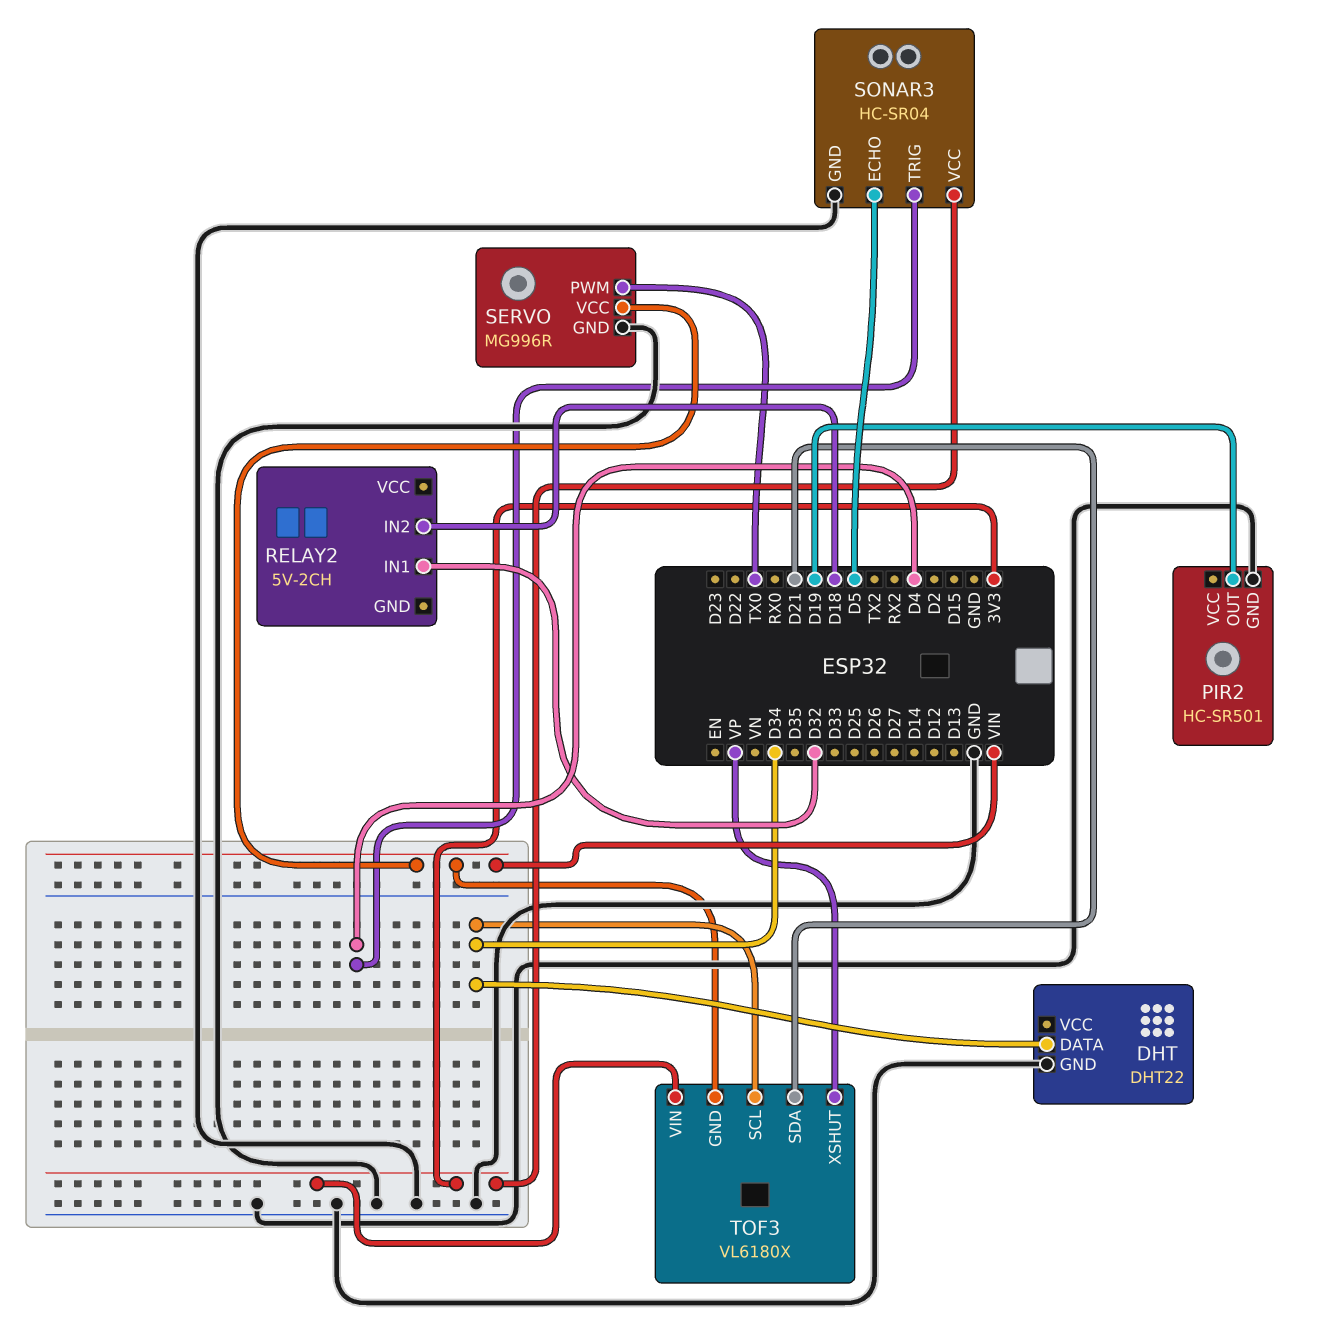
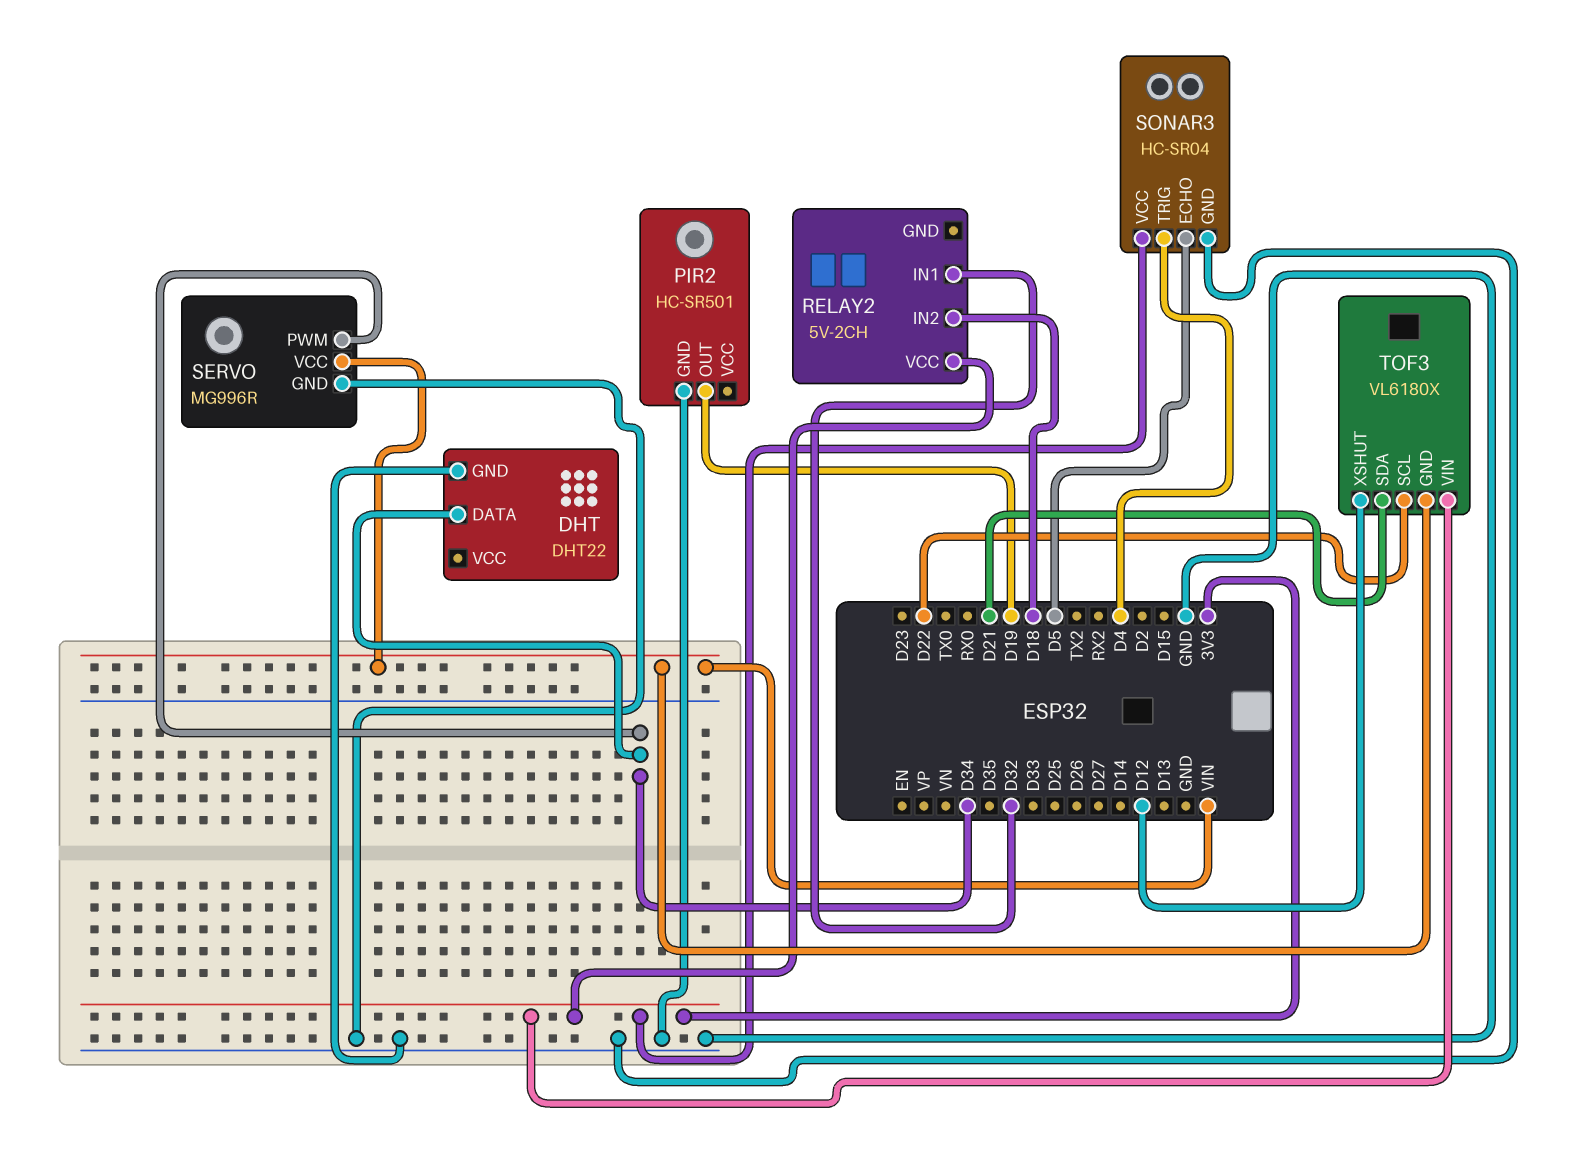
RELAY2 pin VCC: none -> 3V3
SERVO pin PWM: TX0 -> D34
TOF3 pin SCL: D34 -> D22
TOF3 pin XSHUT: VP -> D12

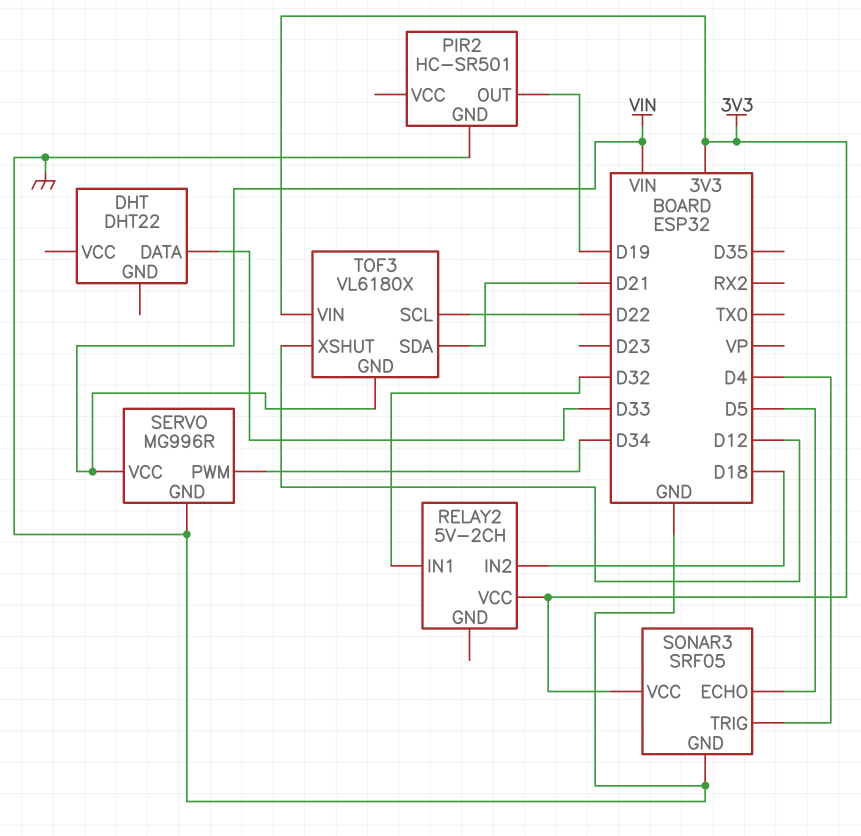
DHT pin DATA: D34 -> D33
DHT pin GND: GND -> none
SONAR3: HC-SR04 -> SRF05

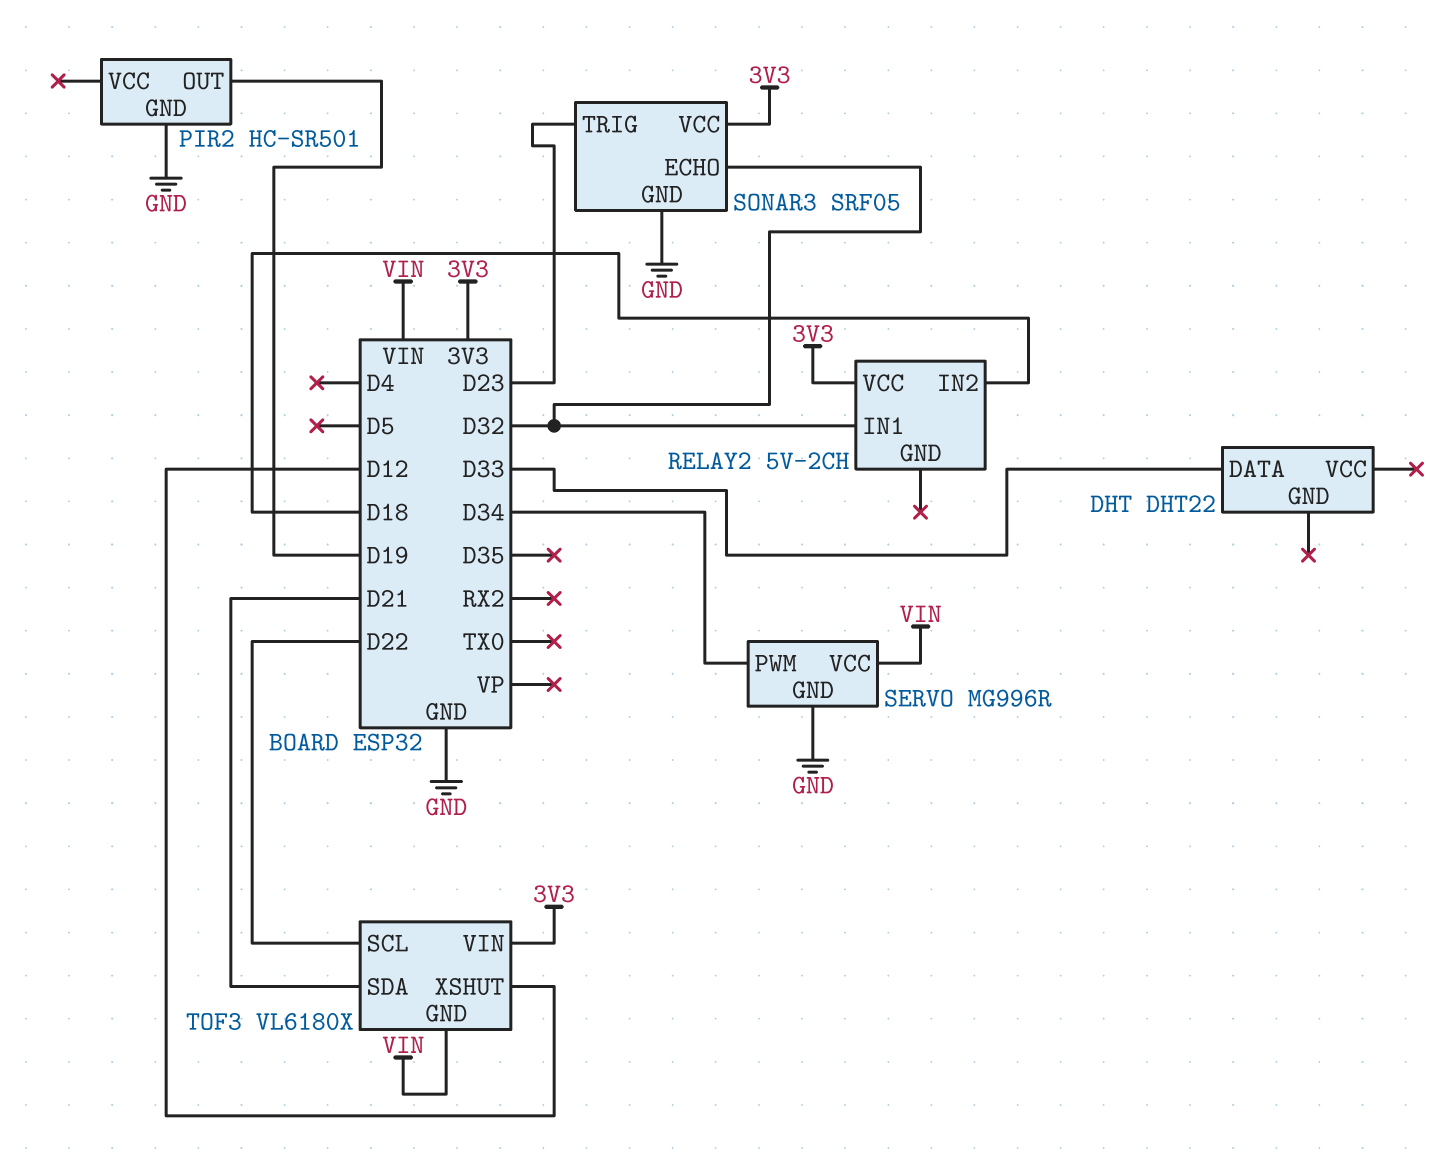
SONAR3 pin ECHO: D5 -> D32
SONAR3 pin TRIG: D4 -> D23

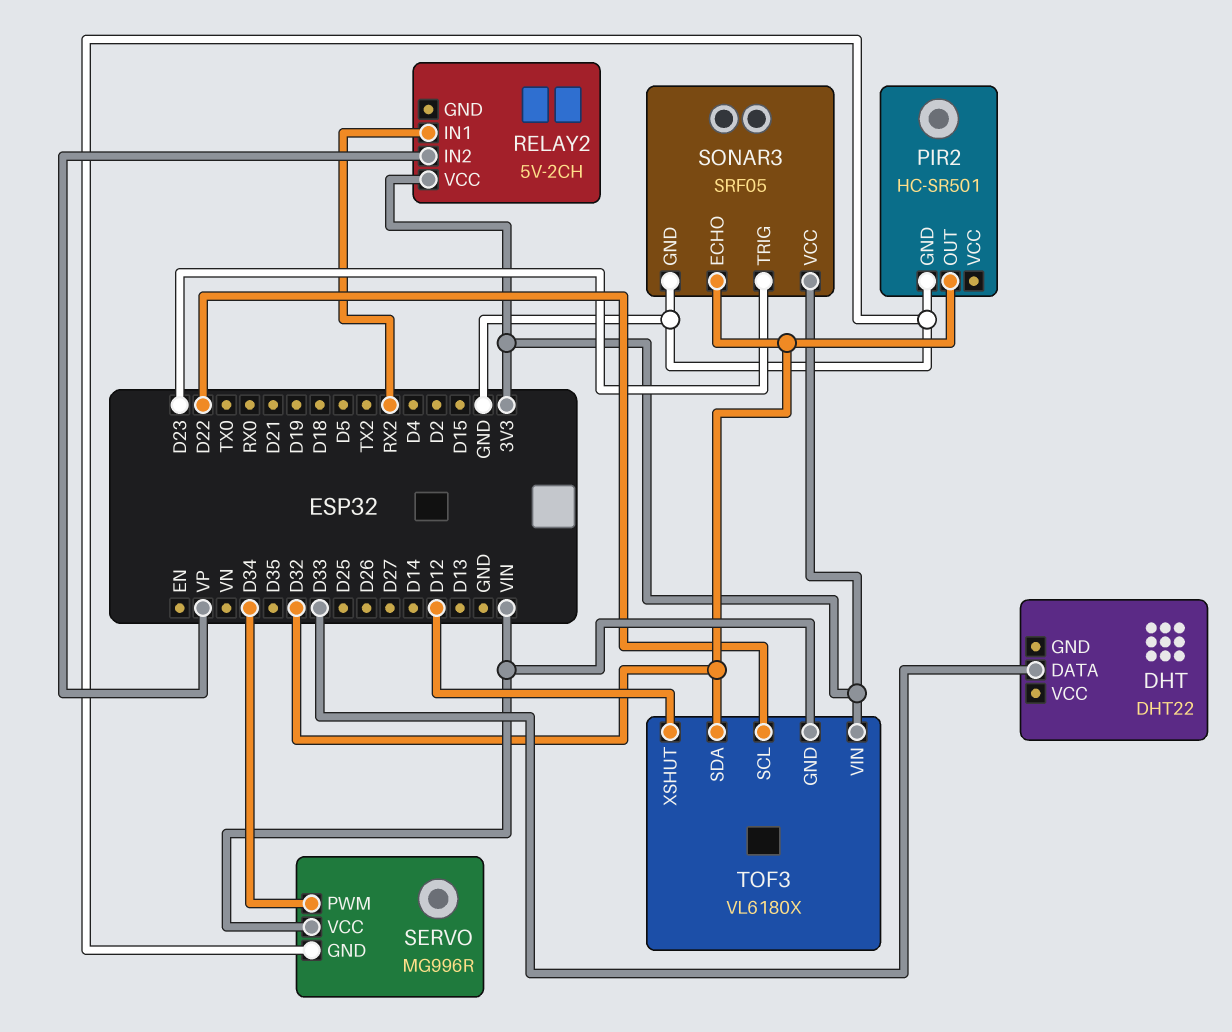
PIR2 pin OUT: D19 -> D32
RELAY2 pin IN1: D32 -> RX2
RELAY2 pin IN2: D18 -> VP
TOF3 pin SDA: D21 -> D32

